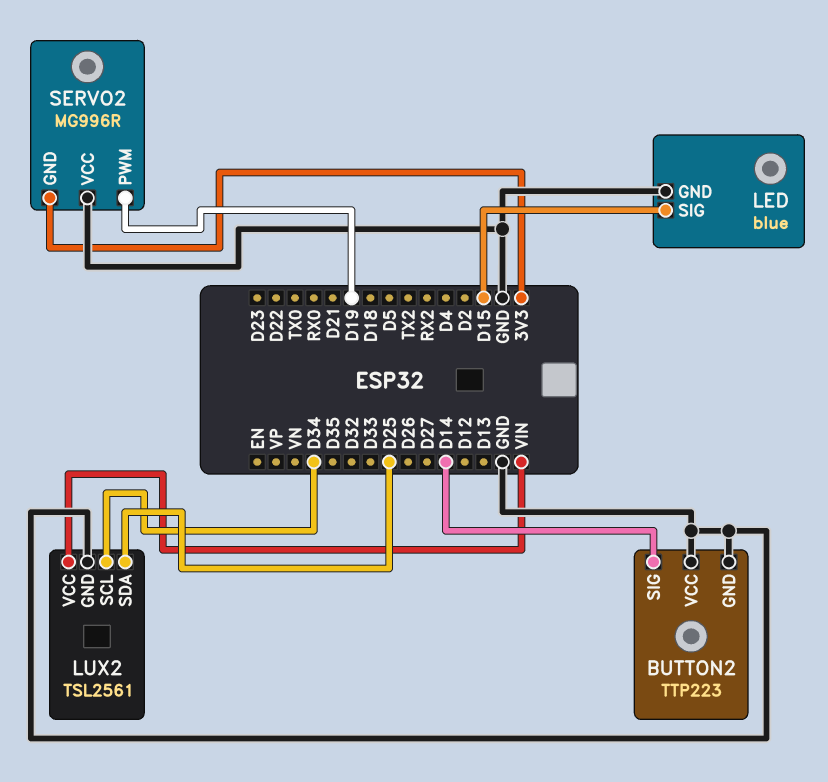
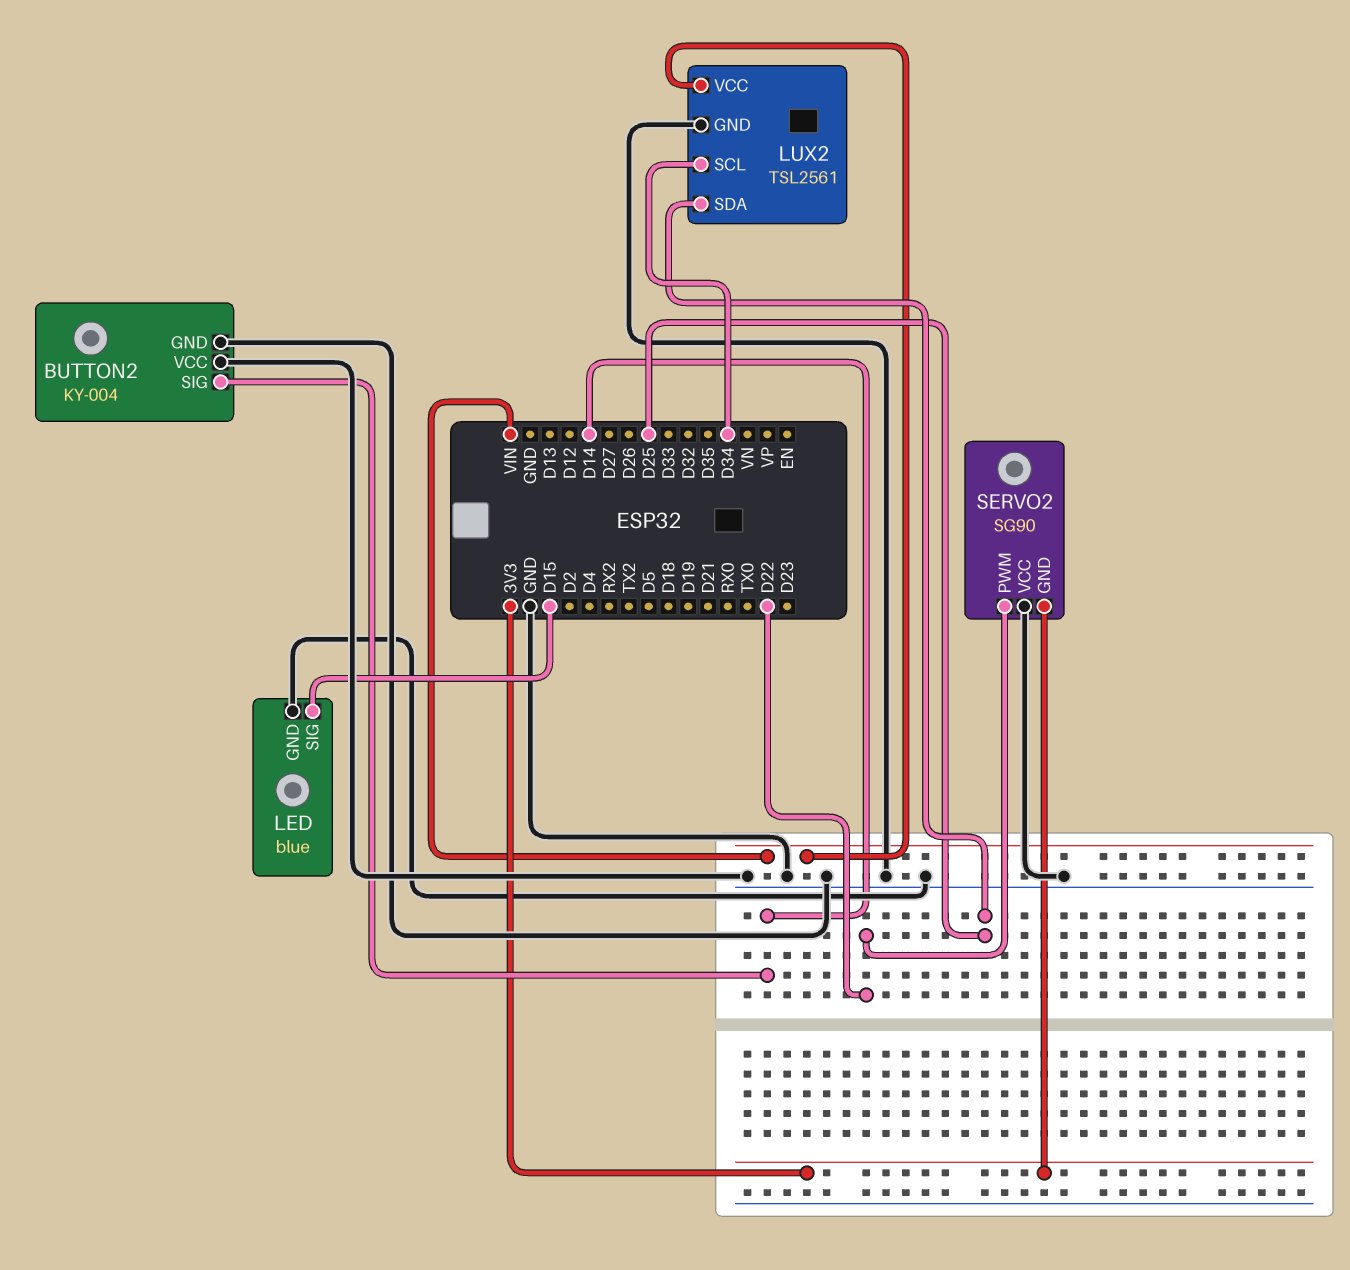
BUTTON2: TTP223 -> KY-004
SERVO2: MG996R -> SG90
SERVO2 pin PWM: D19 -> D22

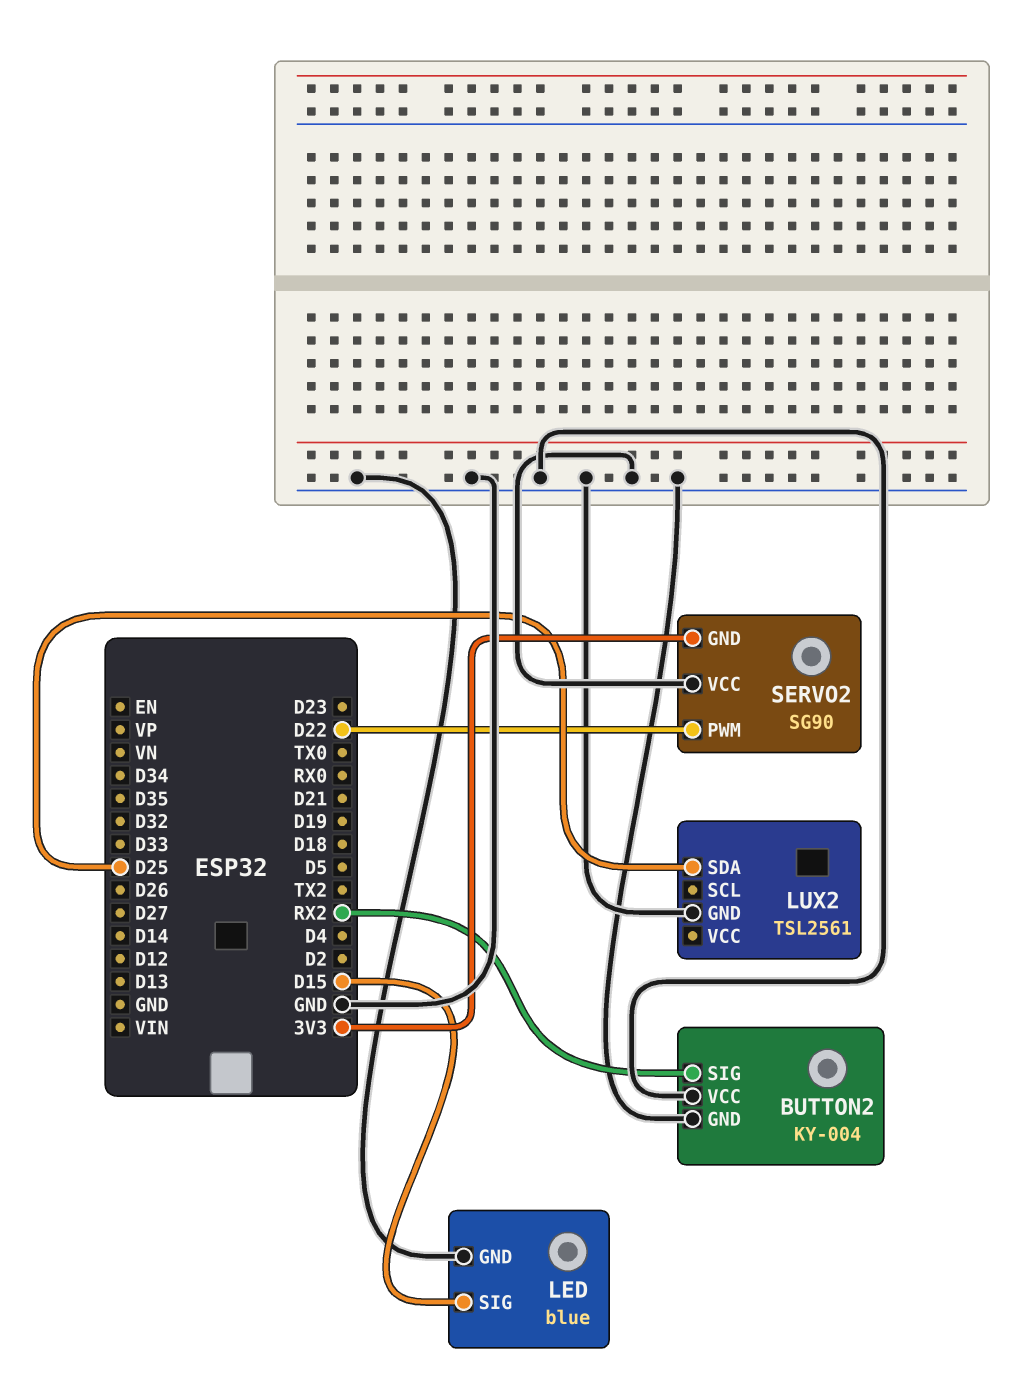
BUTTON2 pin SIG: D14 -> RX2
LUX2 pin SCL: D34 -> none
LUX2 pin VCC: VIN -> none

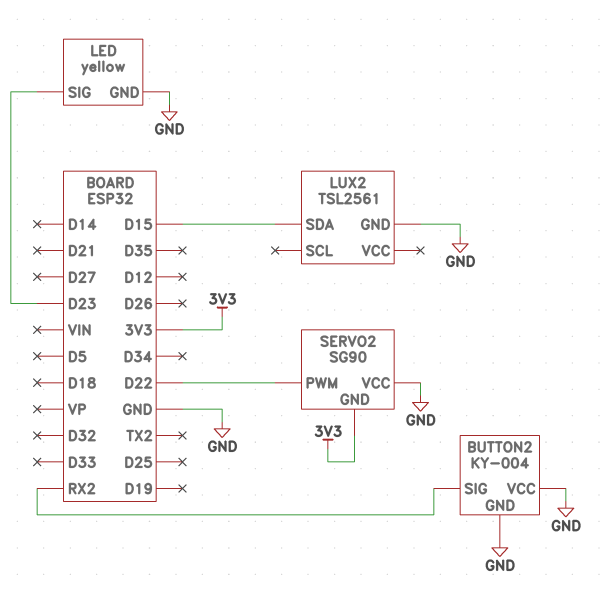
LED: blue -> yellow
LED pin SIG: D15 -> D23
LUX2 pin SDA: D25 -> D15

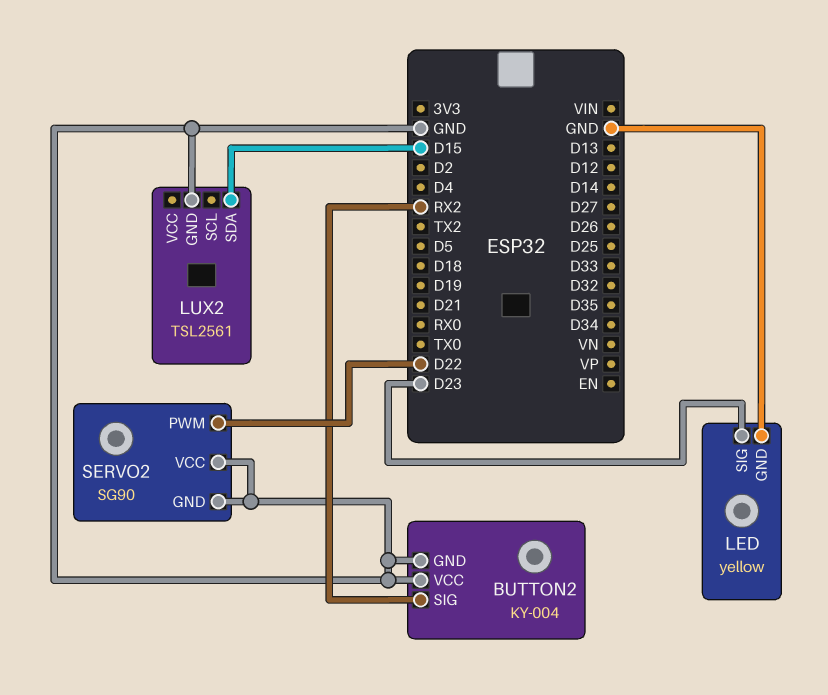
SERVO2 pin GND: 3V3 -> GND

